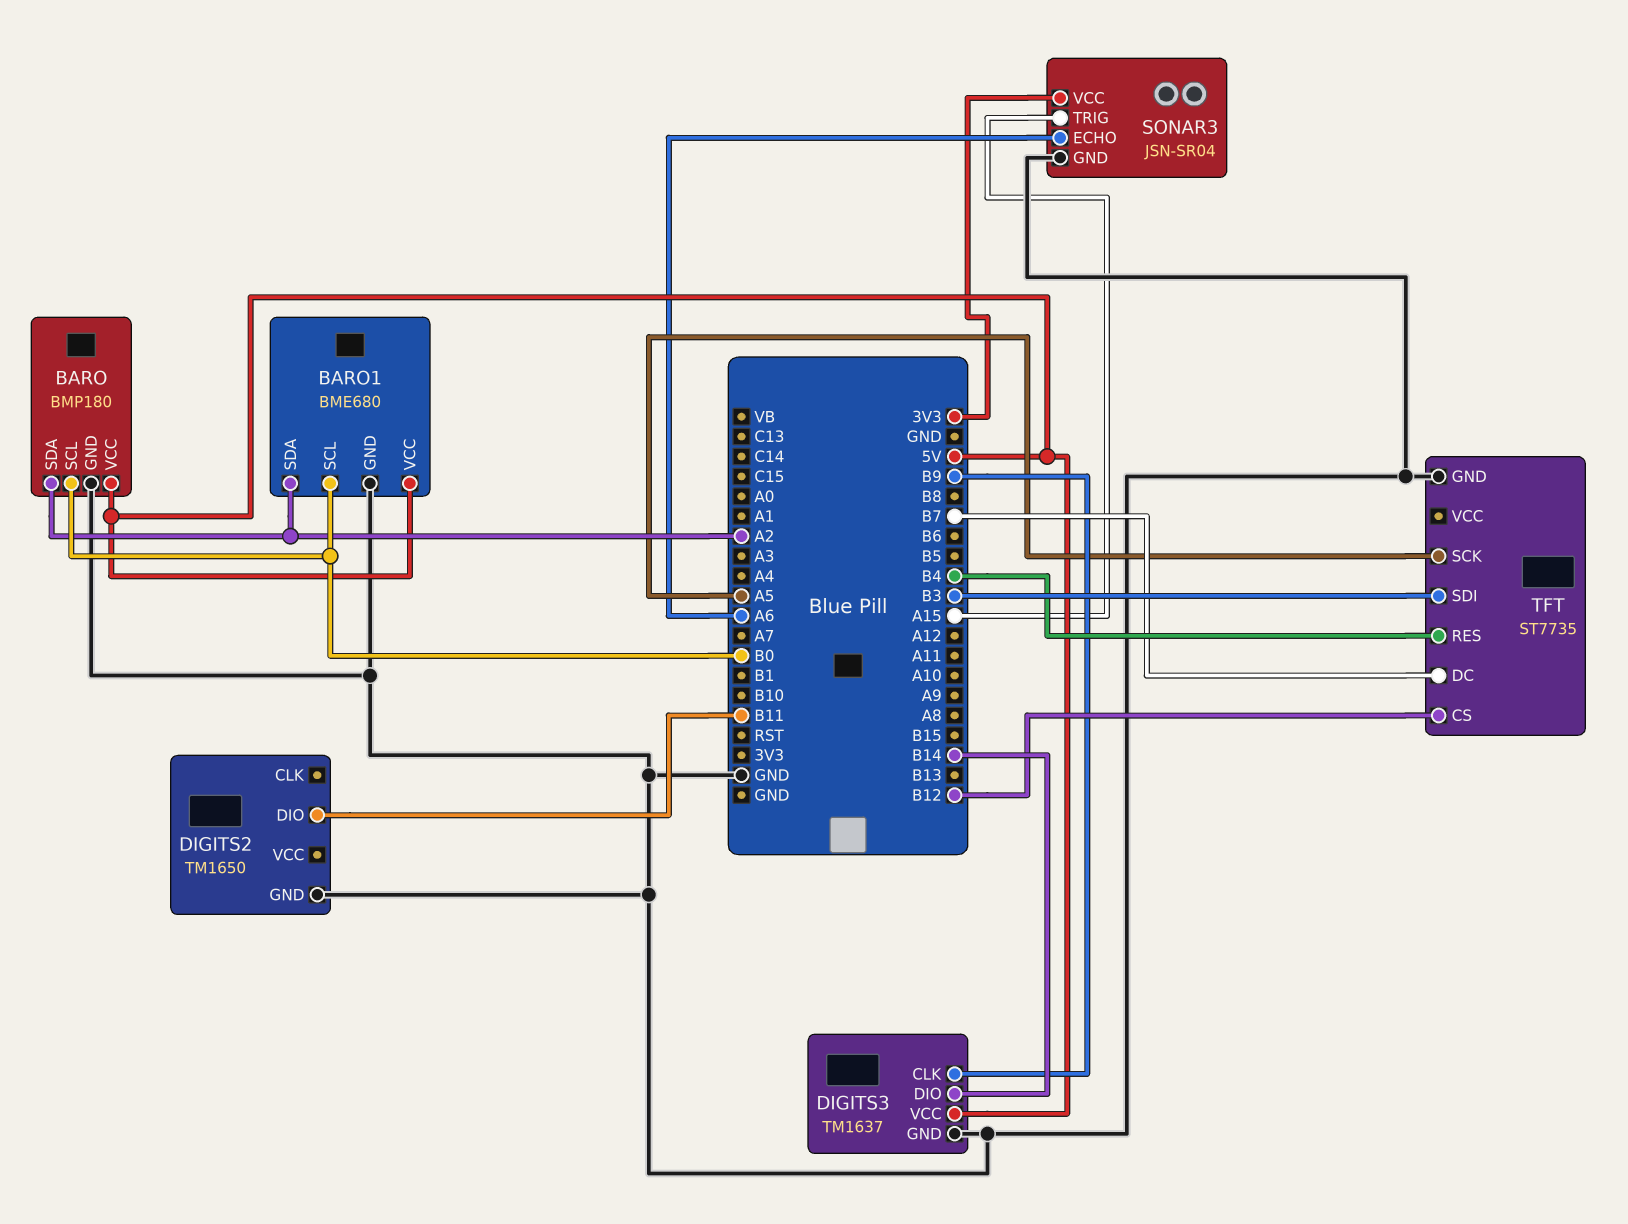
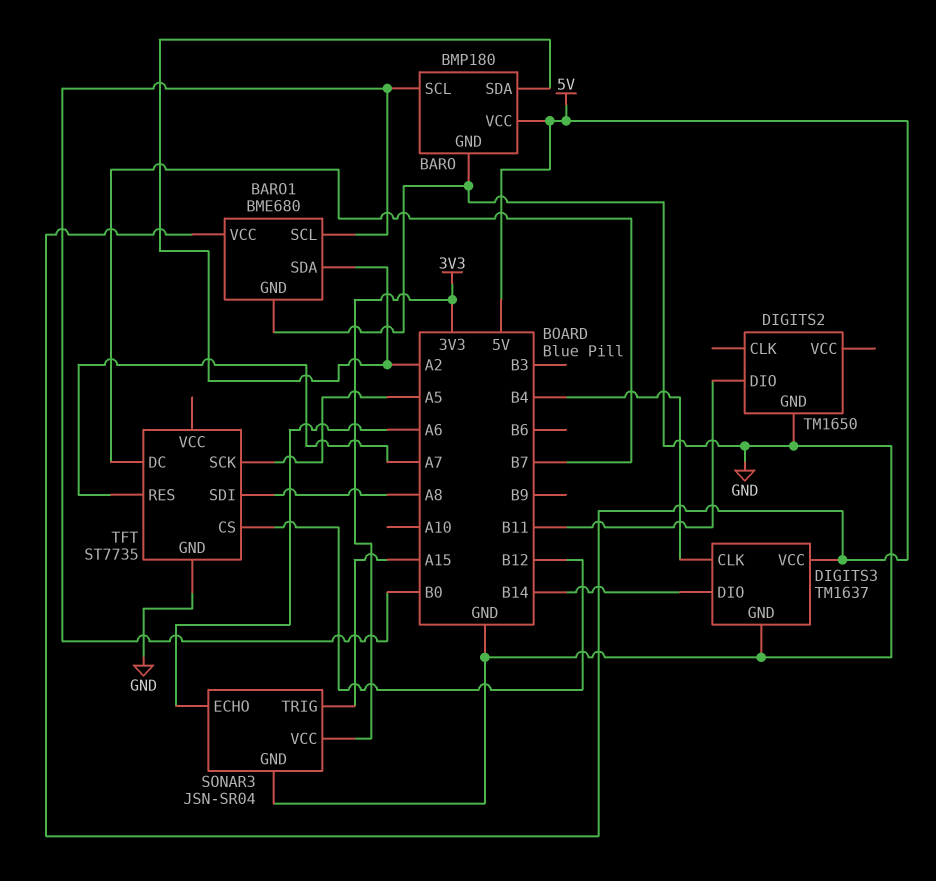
DIGITS3 pin CLK: B9 -> B4
TFT pin RES: B4 -> A7
TFT pin SDI: B3 -> A8

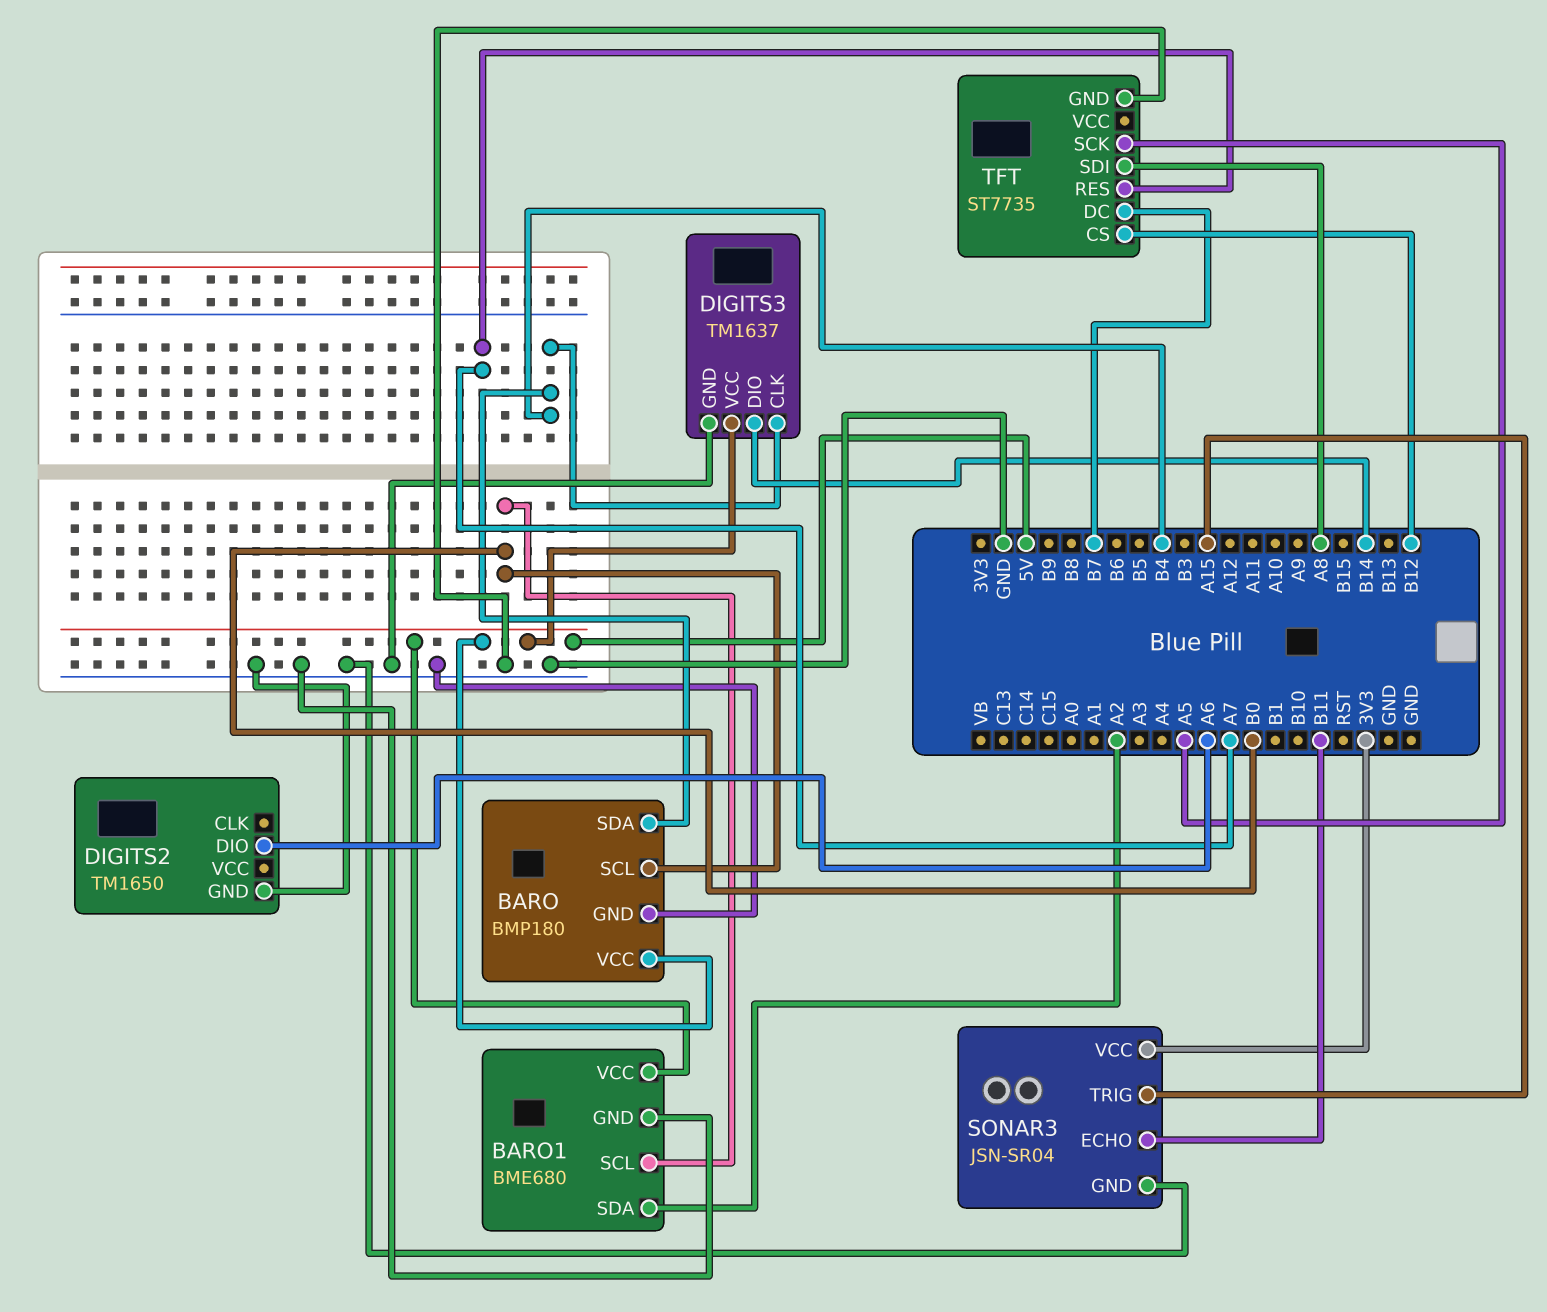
BARO pin SDA: A2 -> B4
DIGITS2 pin DIO: B11 -> A6
SONAR3 pin ECHO: A6 -> B11

